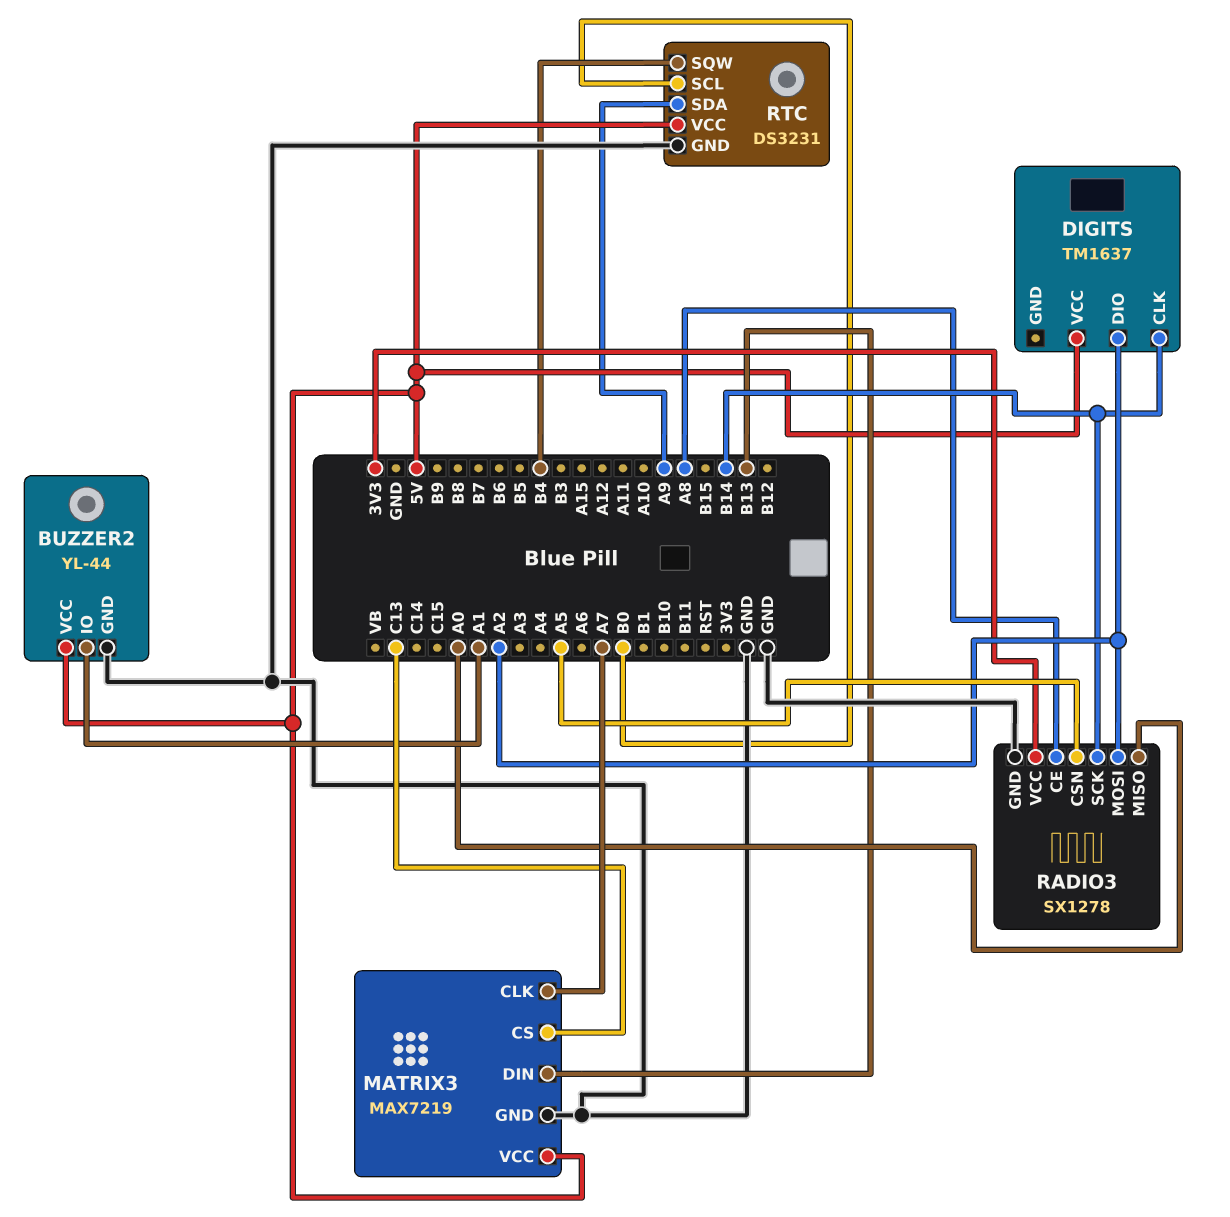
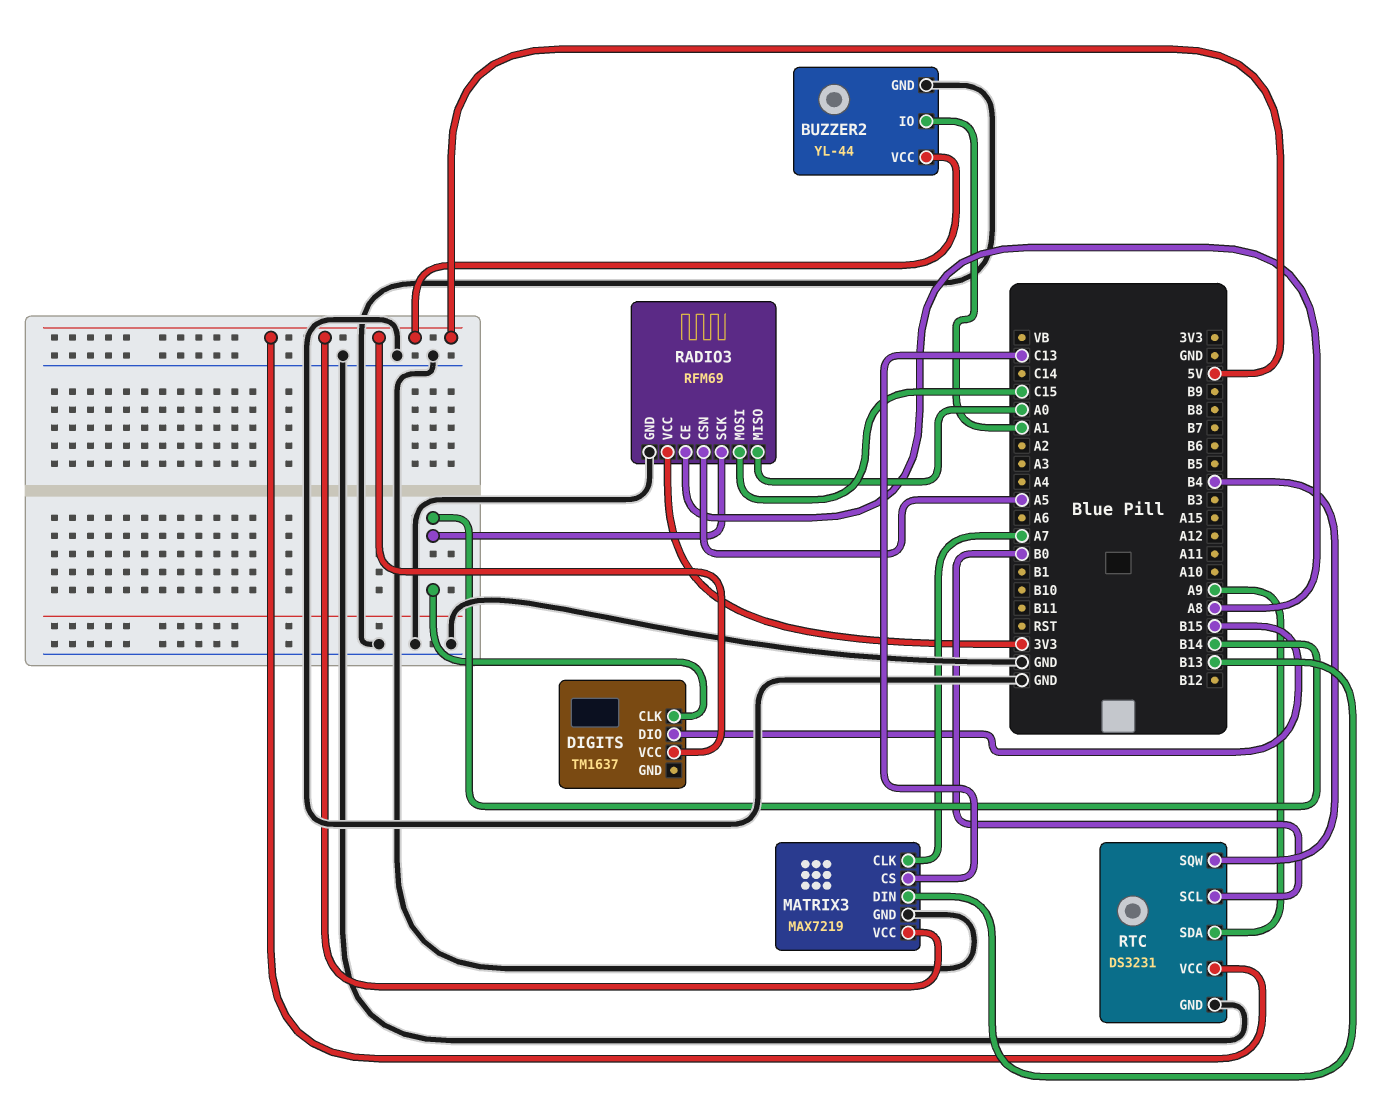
DIGITS pin DIO: A2 -> B15
RADIO3: SX1278 -> RFM69
RADIO3 pin MOSI: A2 -> C15

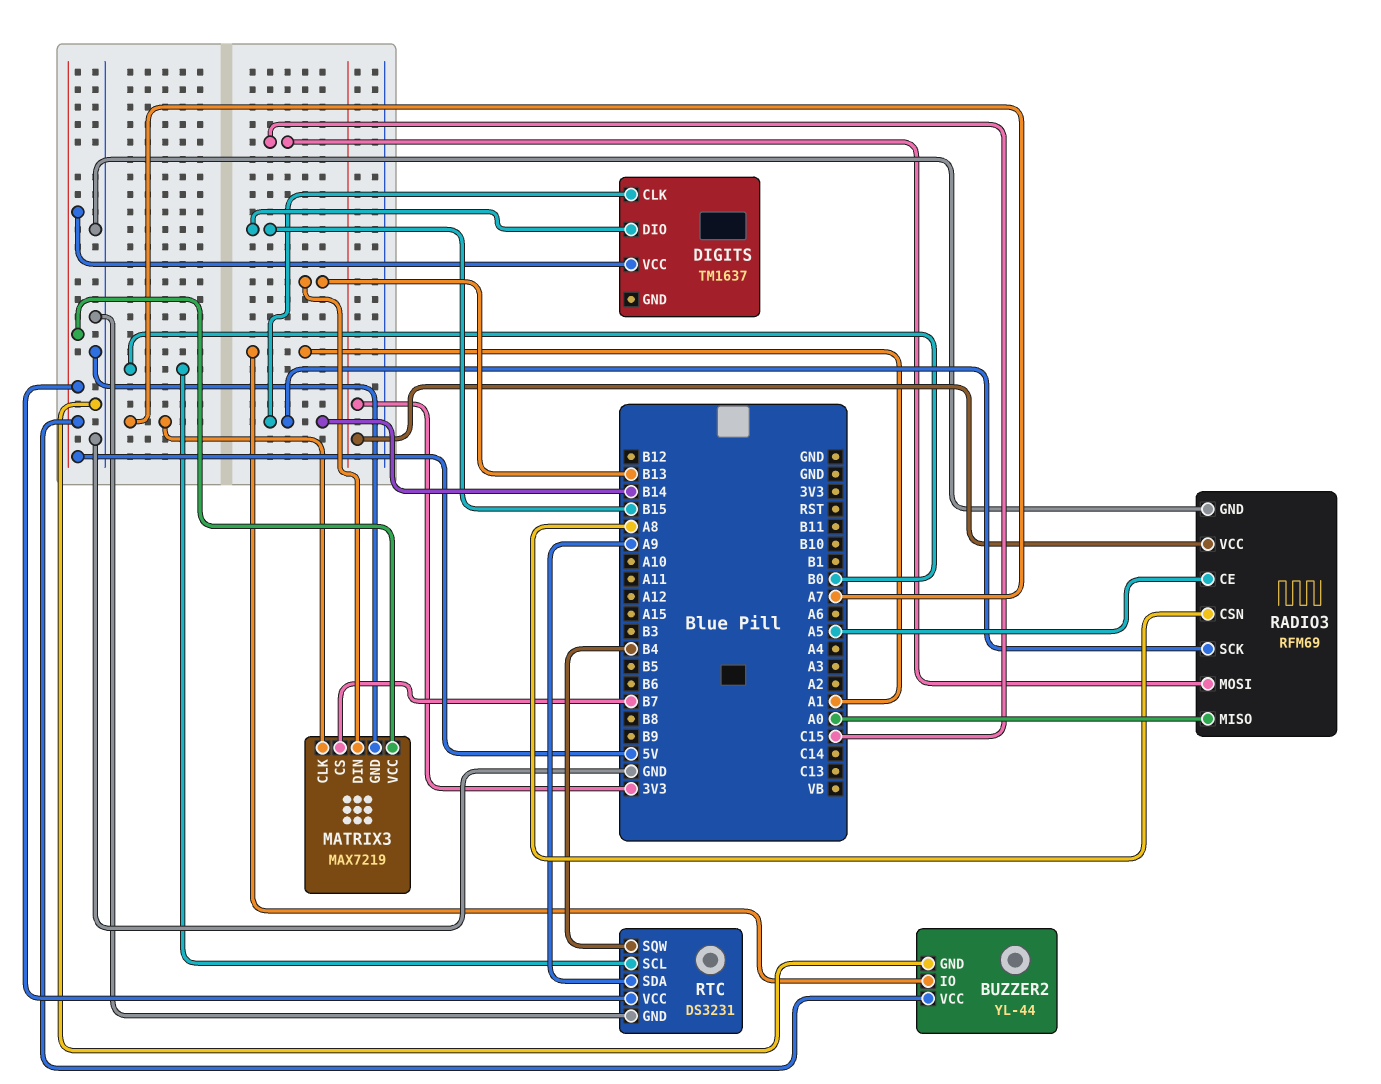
MATRIX3 pin CS: C13 -> B7
RADIO3 pin CE: A8 -> A5
RADIO3 pin CSN: A5 -> A8

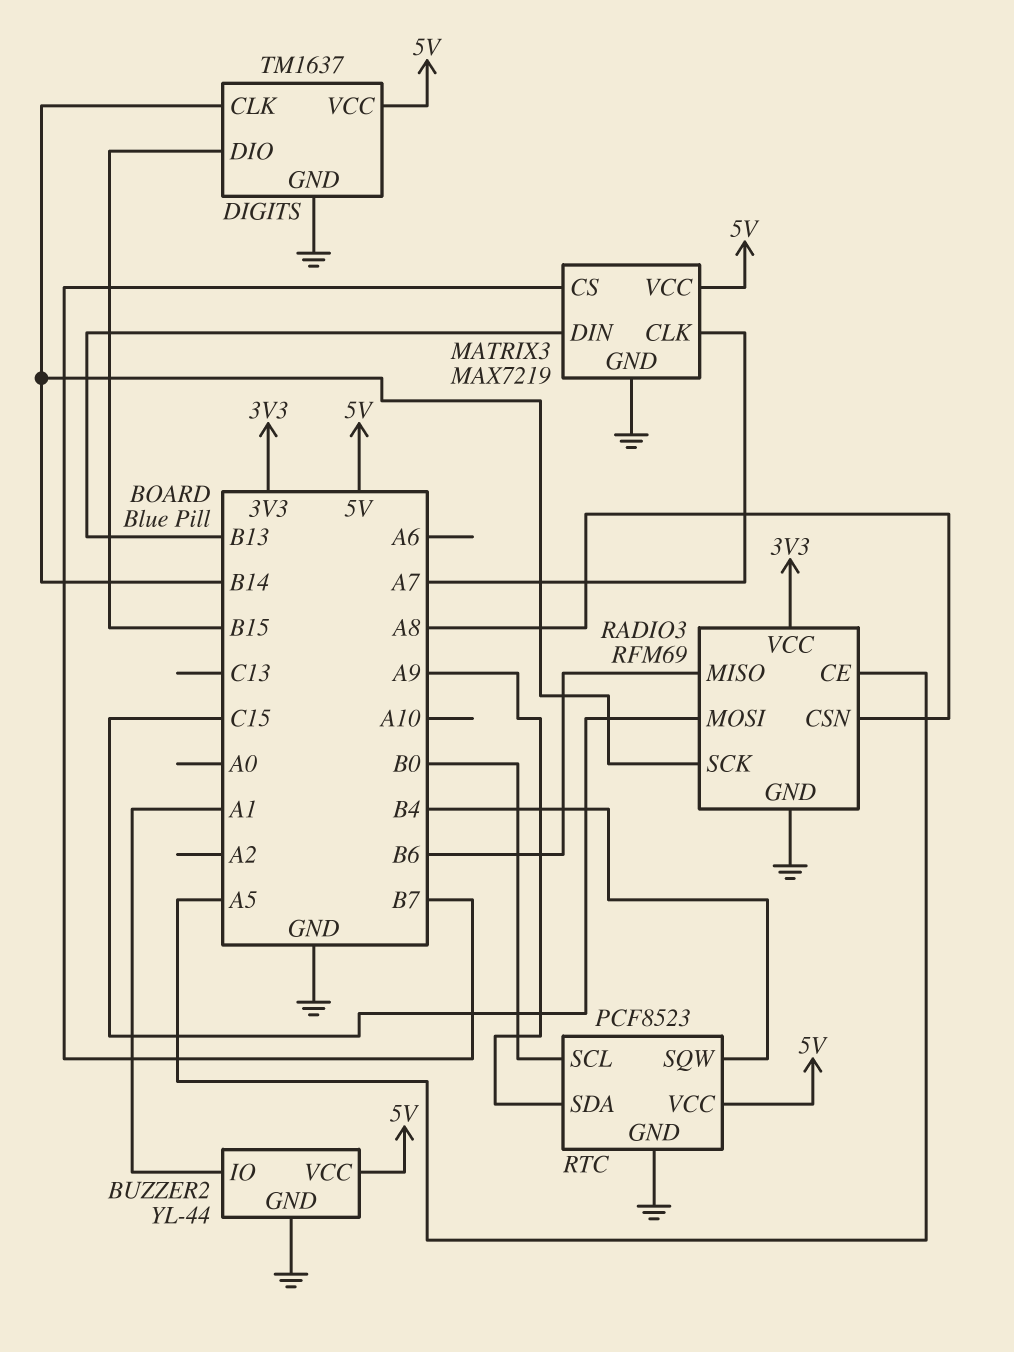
DIGITS pin GND: none -> GND
RADIO3 pin MISO: A0 -> B6
RTC: DS3231 -> PCF8523

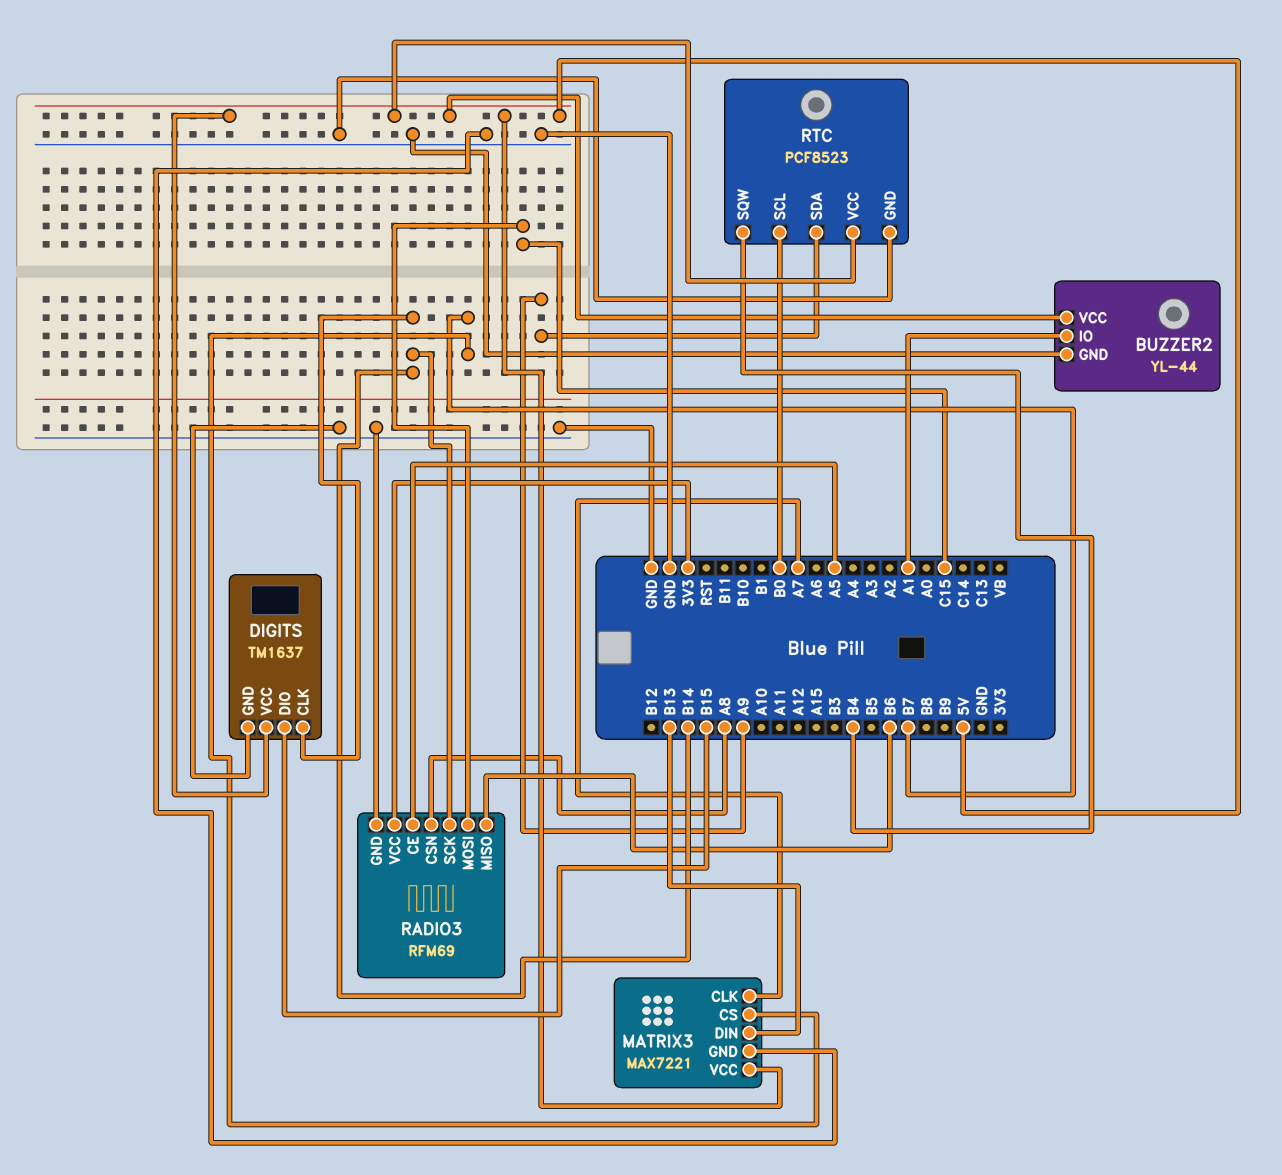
MATRIX3: MAX7219 -> MAX7221

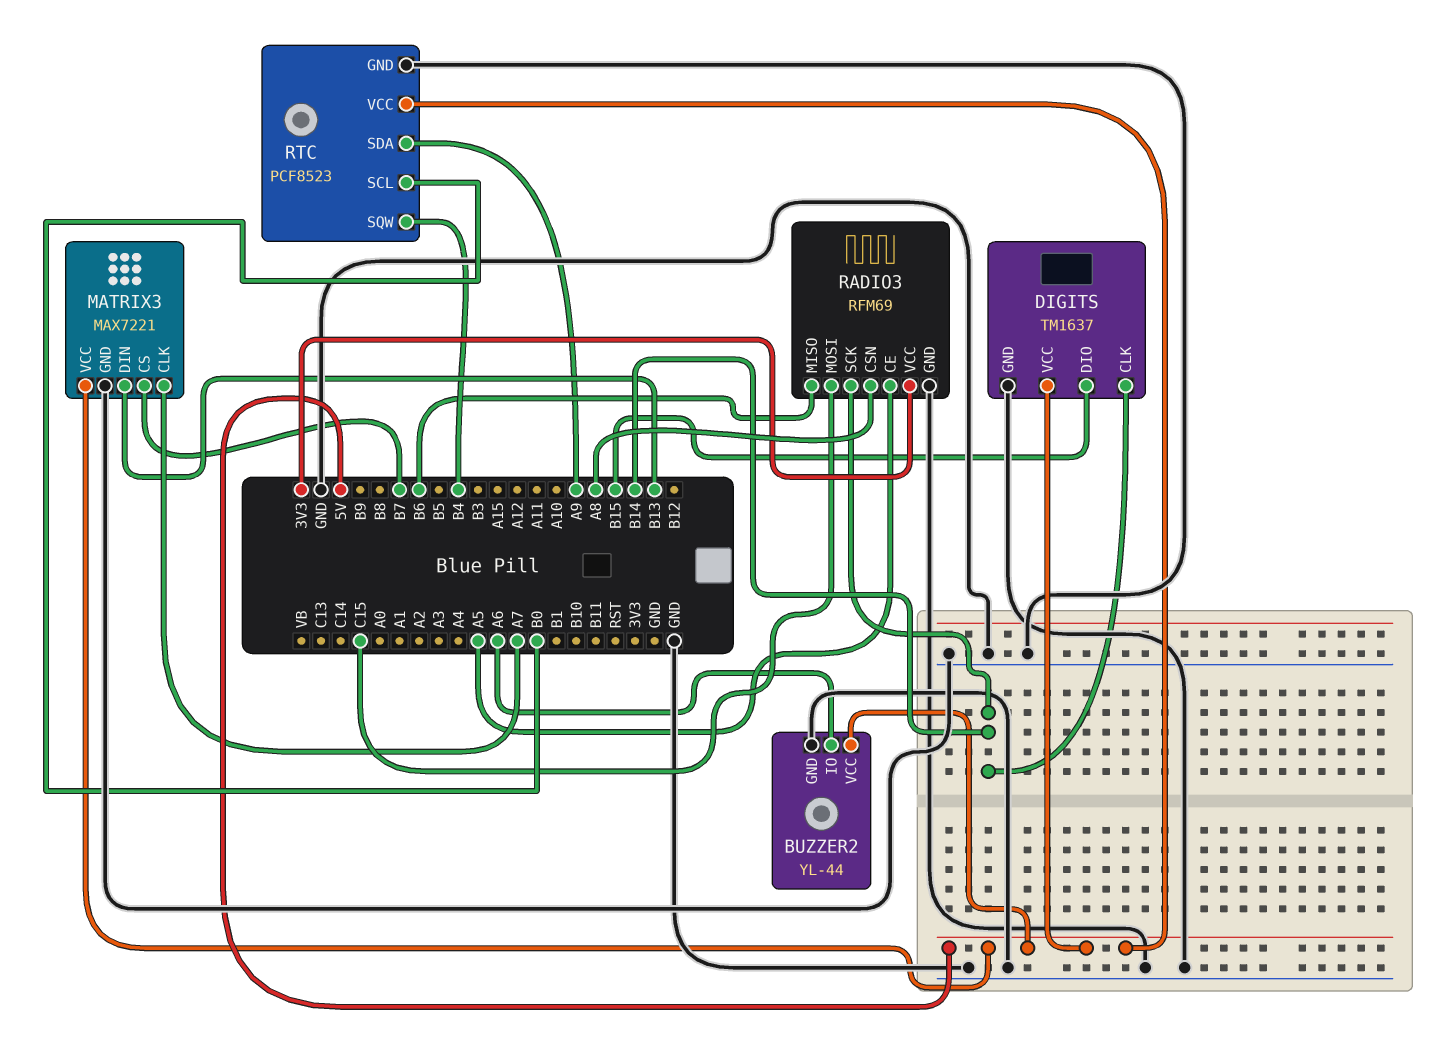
BUZZER2 pin IO: A1 -> A6

